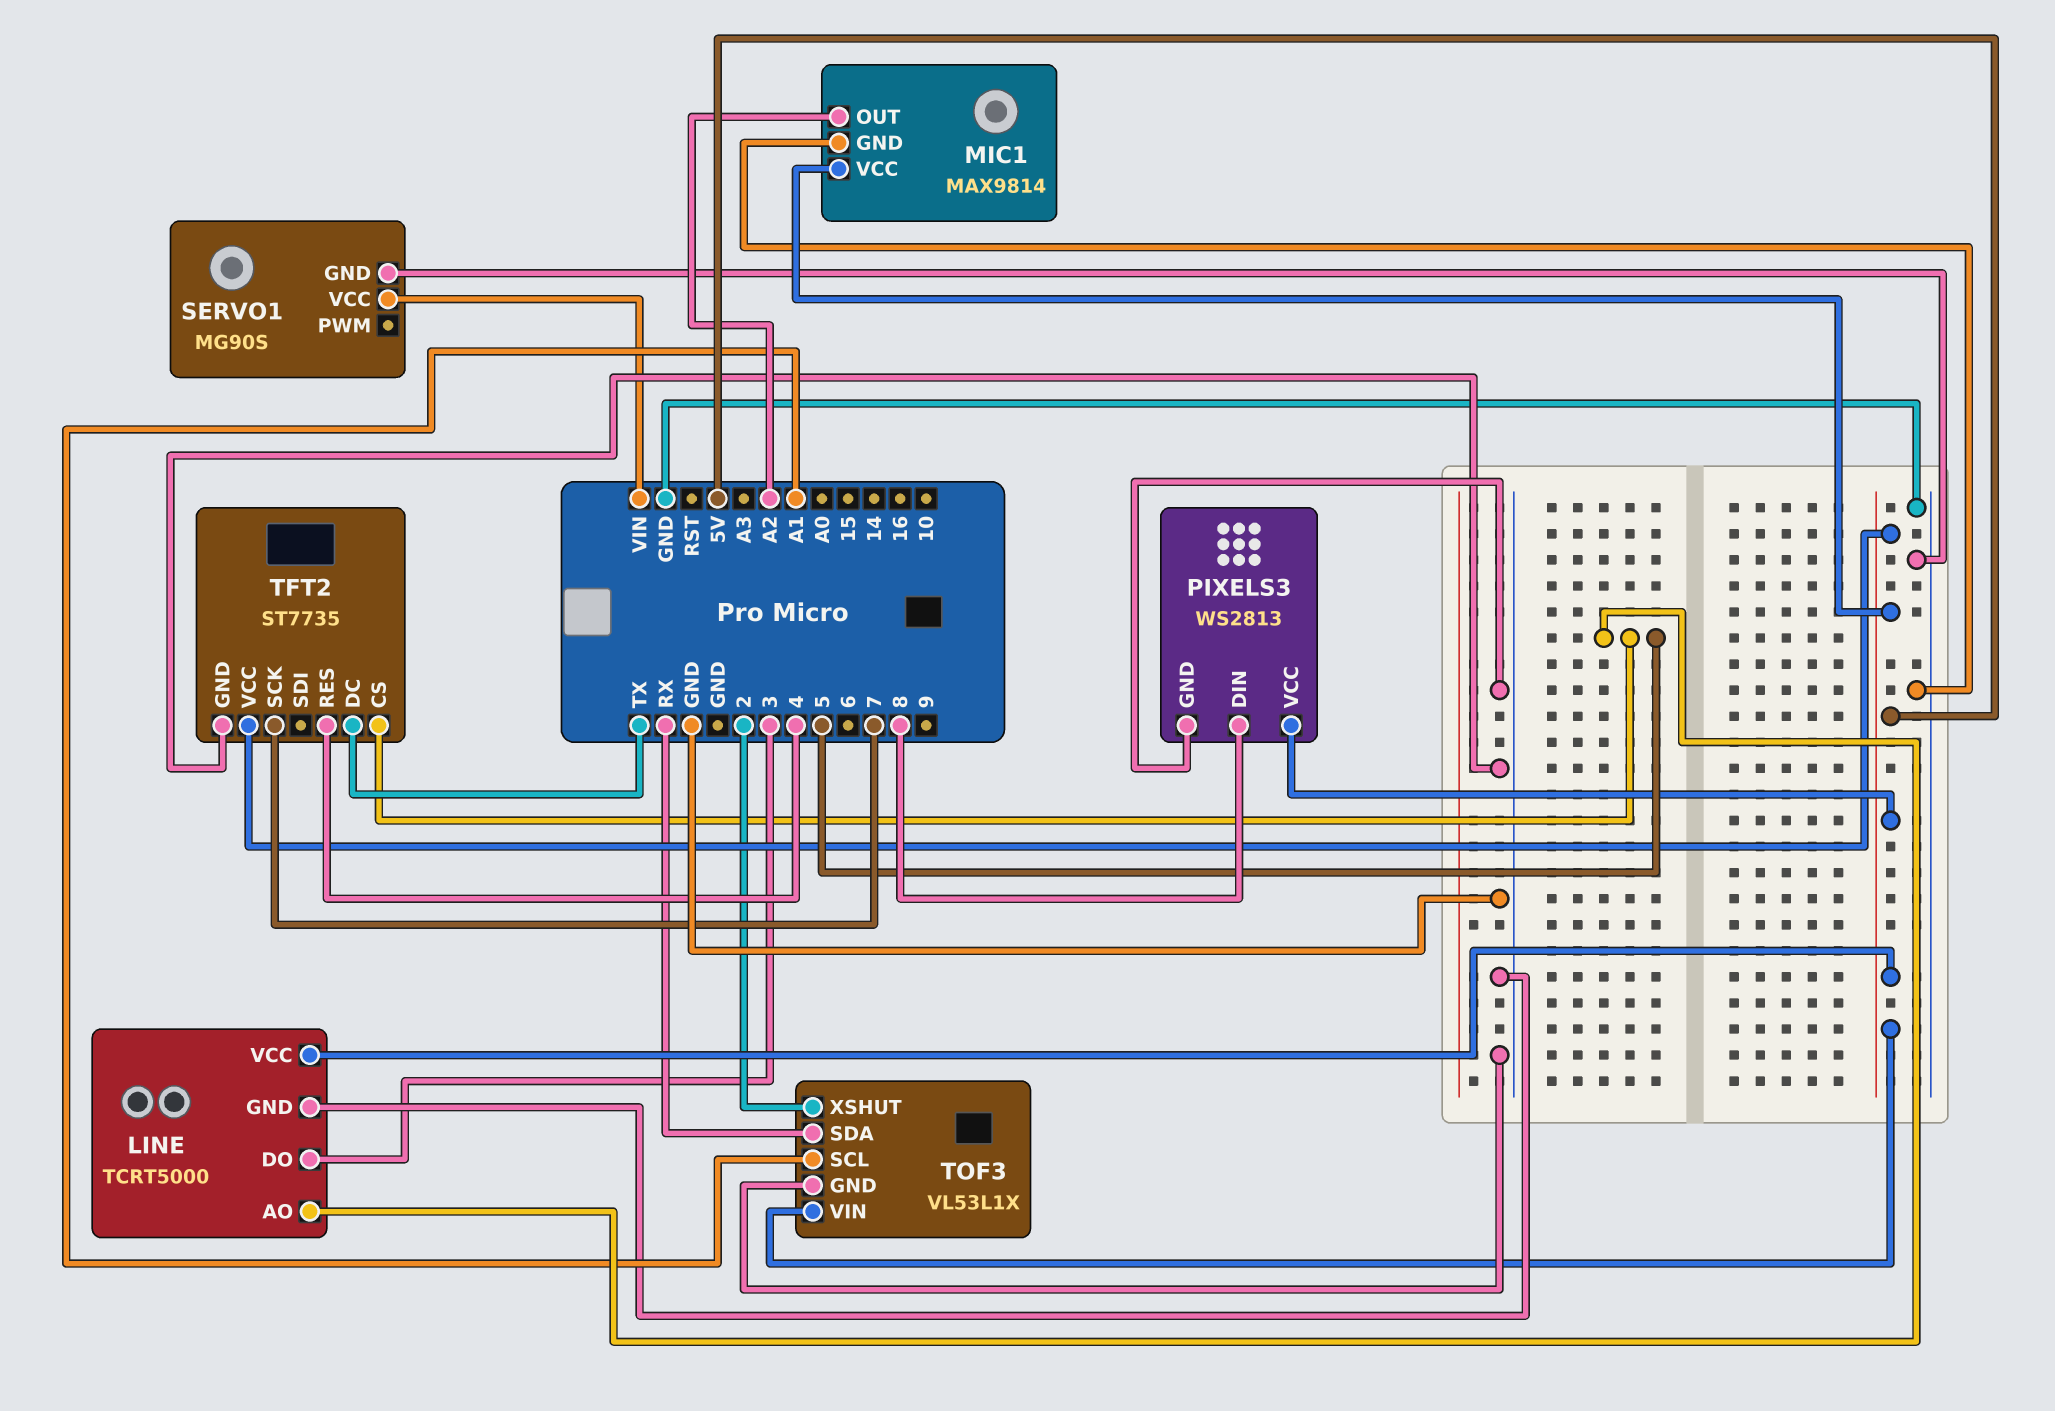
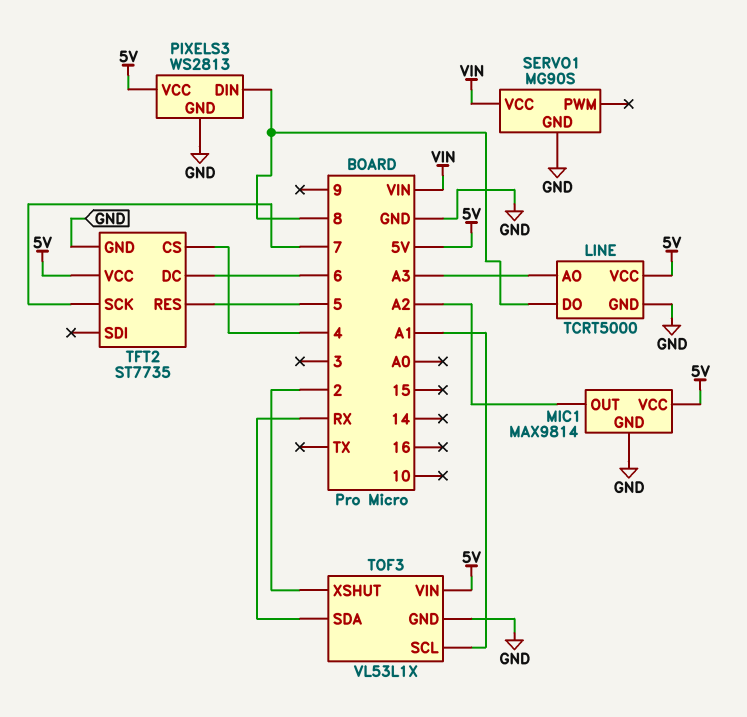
LINE pin AO: 5 -> A3
LINE pin DO: 3 -> 8
TFT2 pin CS: 5 -> 4
TFT2 pin DC: TX -> 6
TFT2 pin RES: 4 -> 5

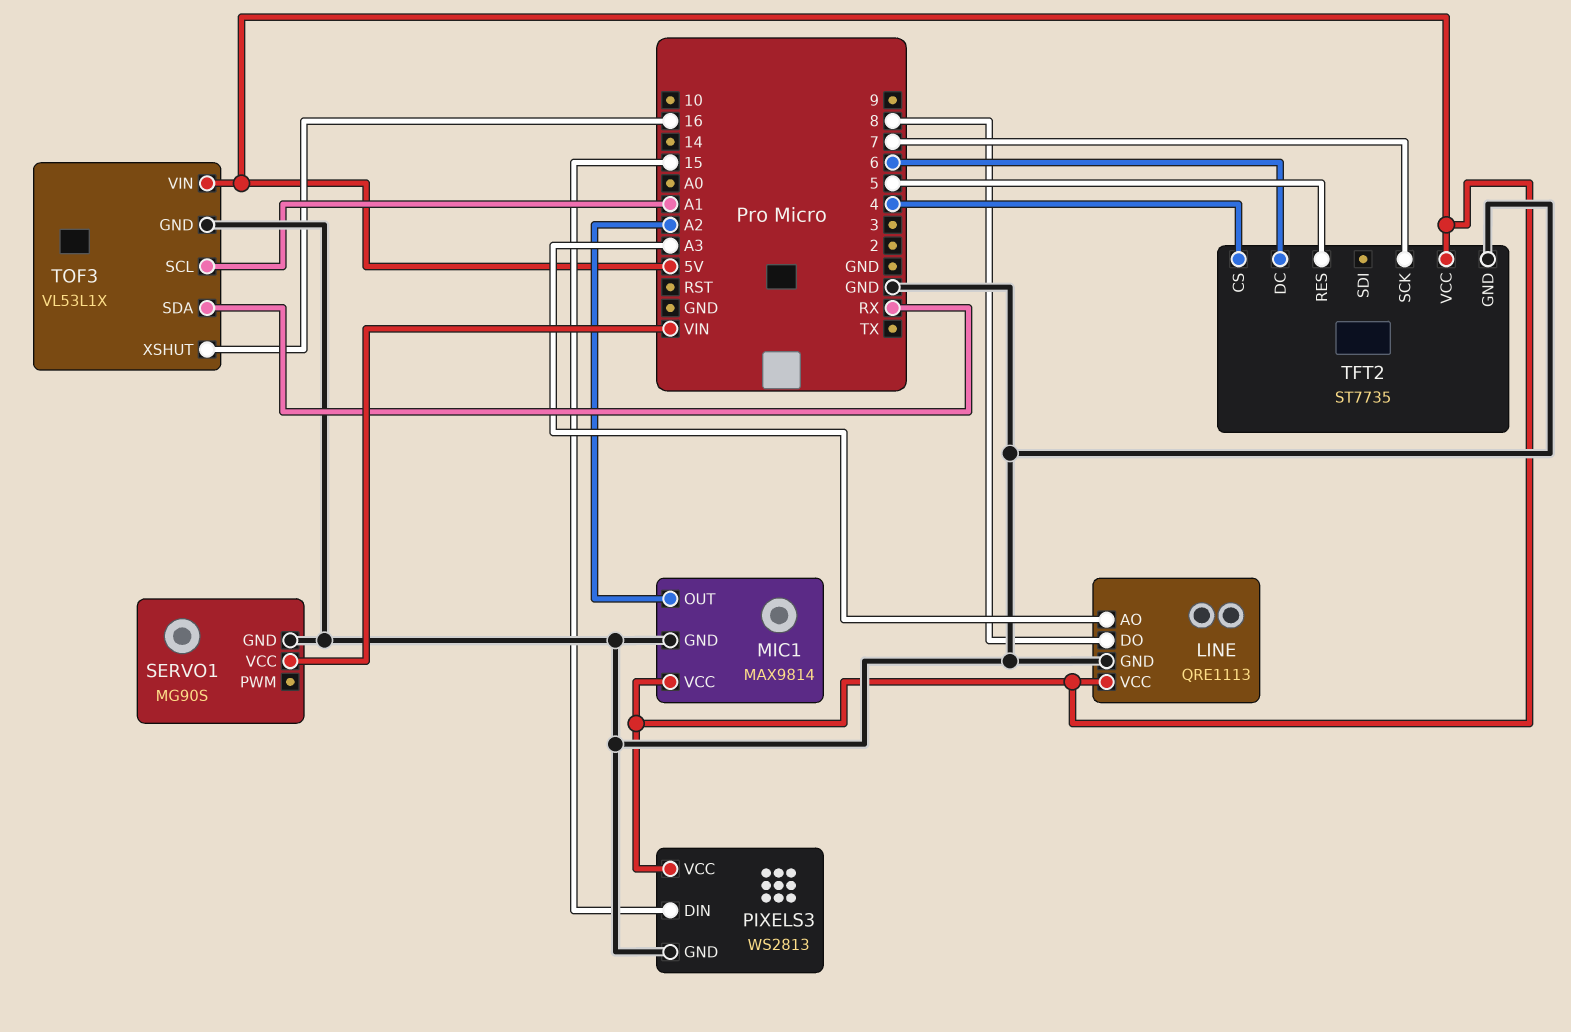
LINE: TCRT5000 -> QRE1113
PIXELS3 pin DIN: 8 -> 15
TOF3 pin XSHUT: 2 -> 16

